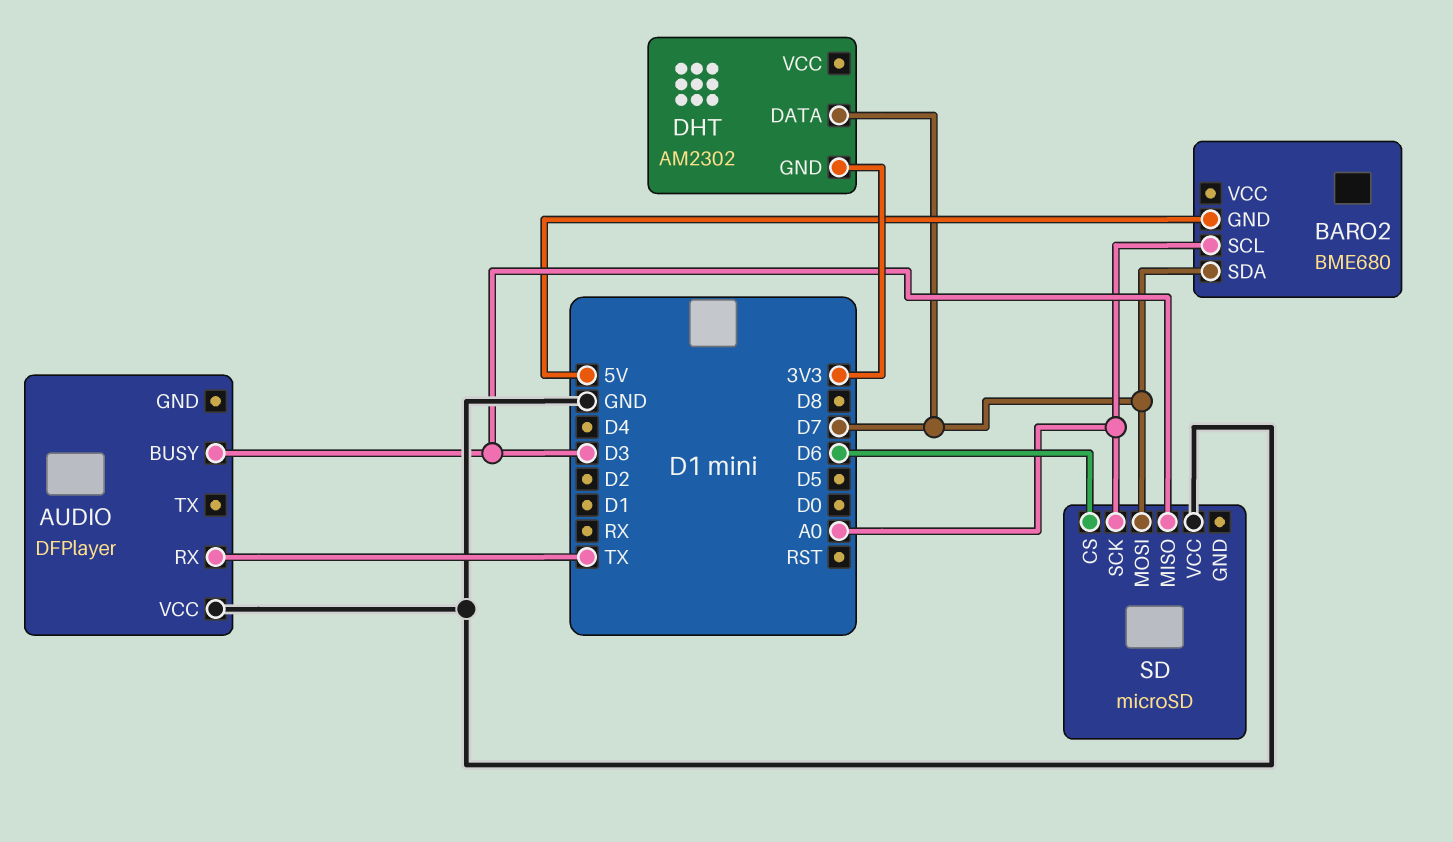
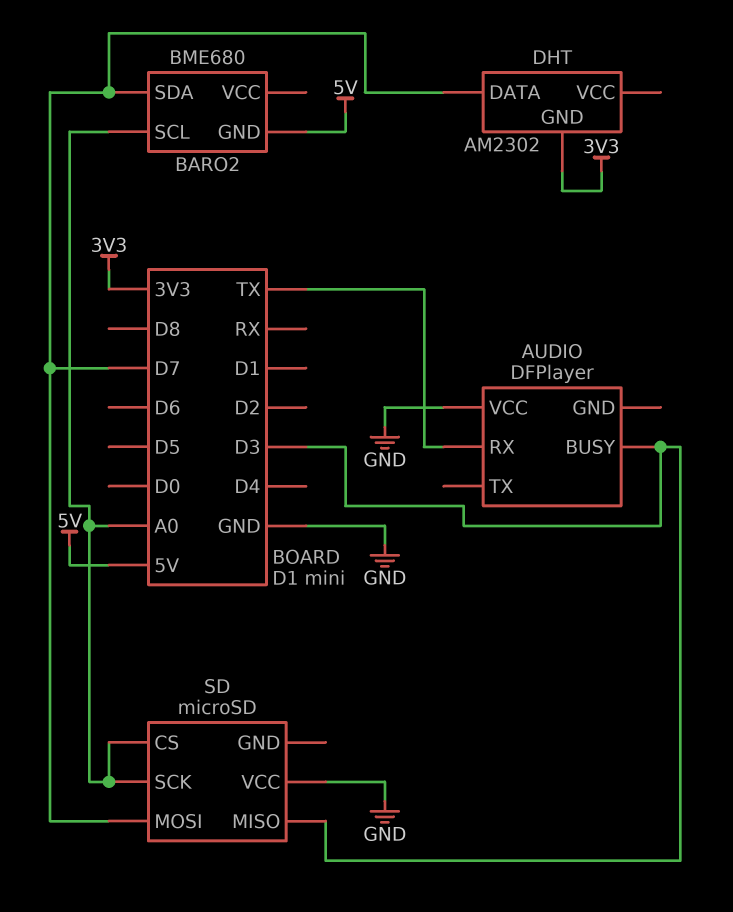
SD pin CS: D6 -> A0

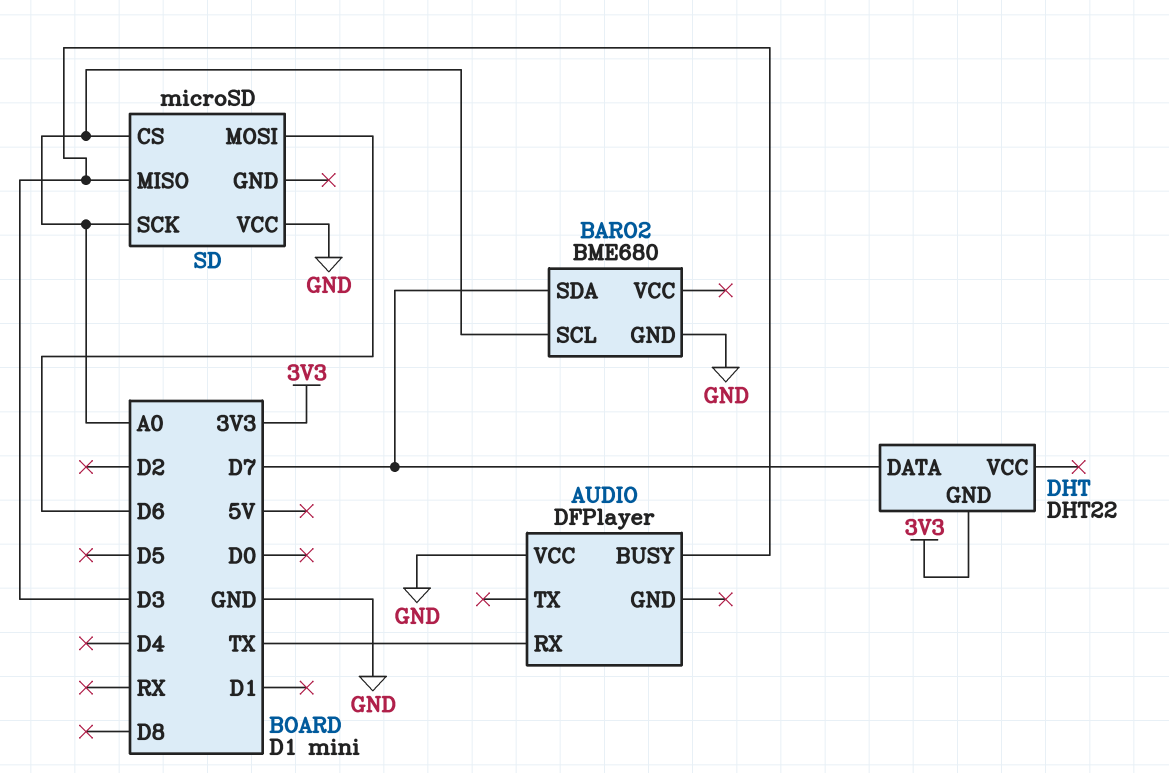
BARO2 pin GND: 5V -> GND
DHT: AM2302 -> DHT22
SD pin MOSI: D7 -> D6

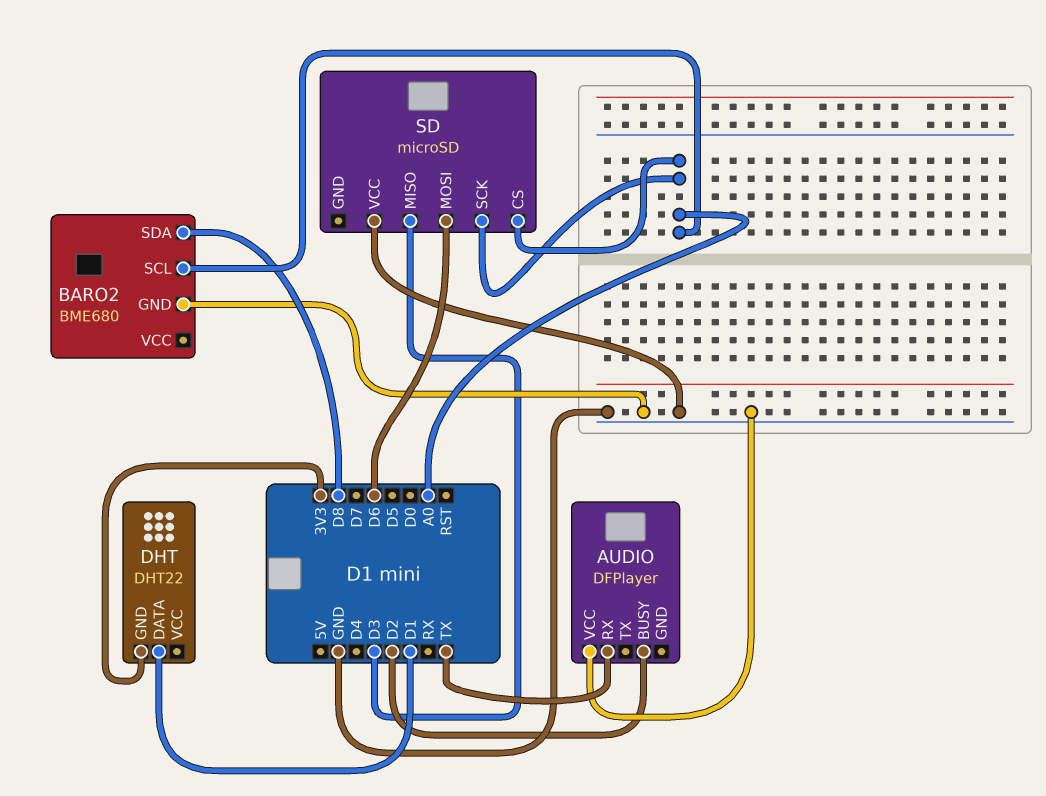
AUDIO pin BUSY: D3 -> D2
BARO2 pin SDA: D7 -> D8
DHT pin DATA: D7 -> D1

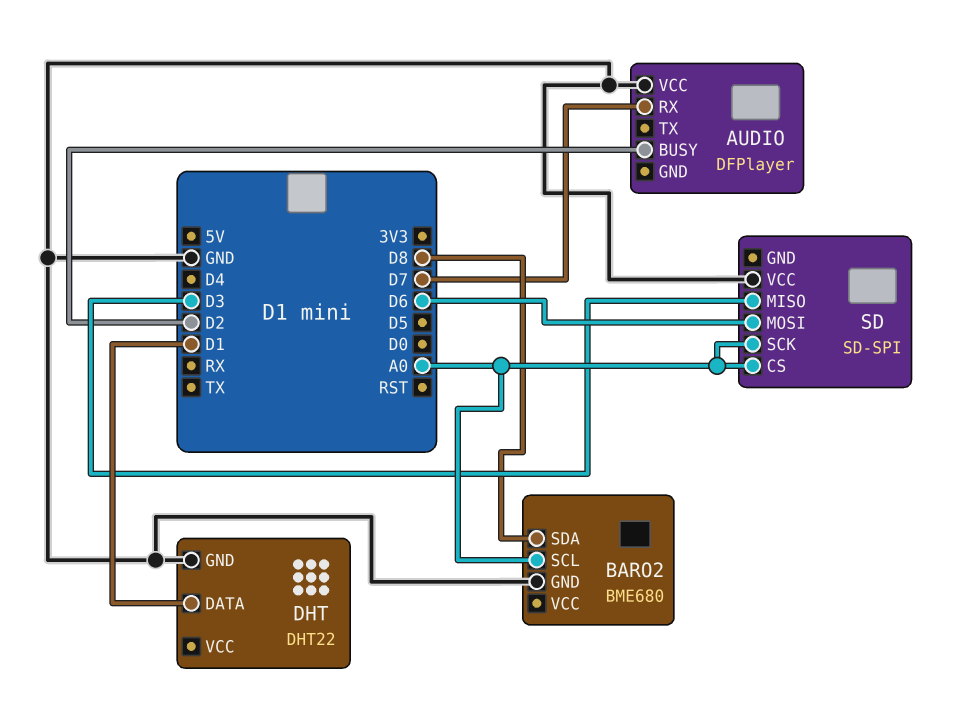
AUDIO pin RX: TX -> D7
DHT pin GND: 3V3 -> GND
SD: microSD -> SD-SPI

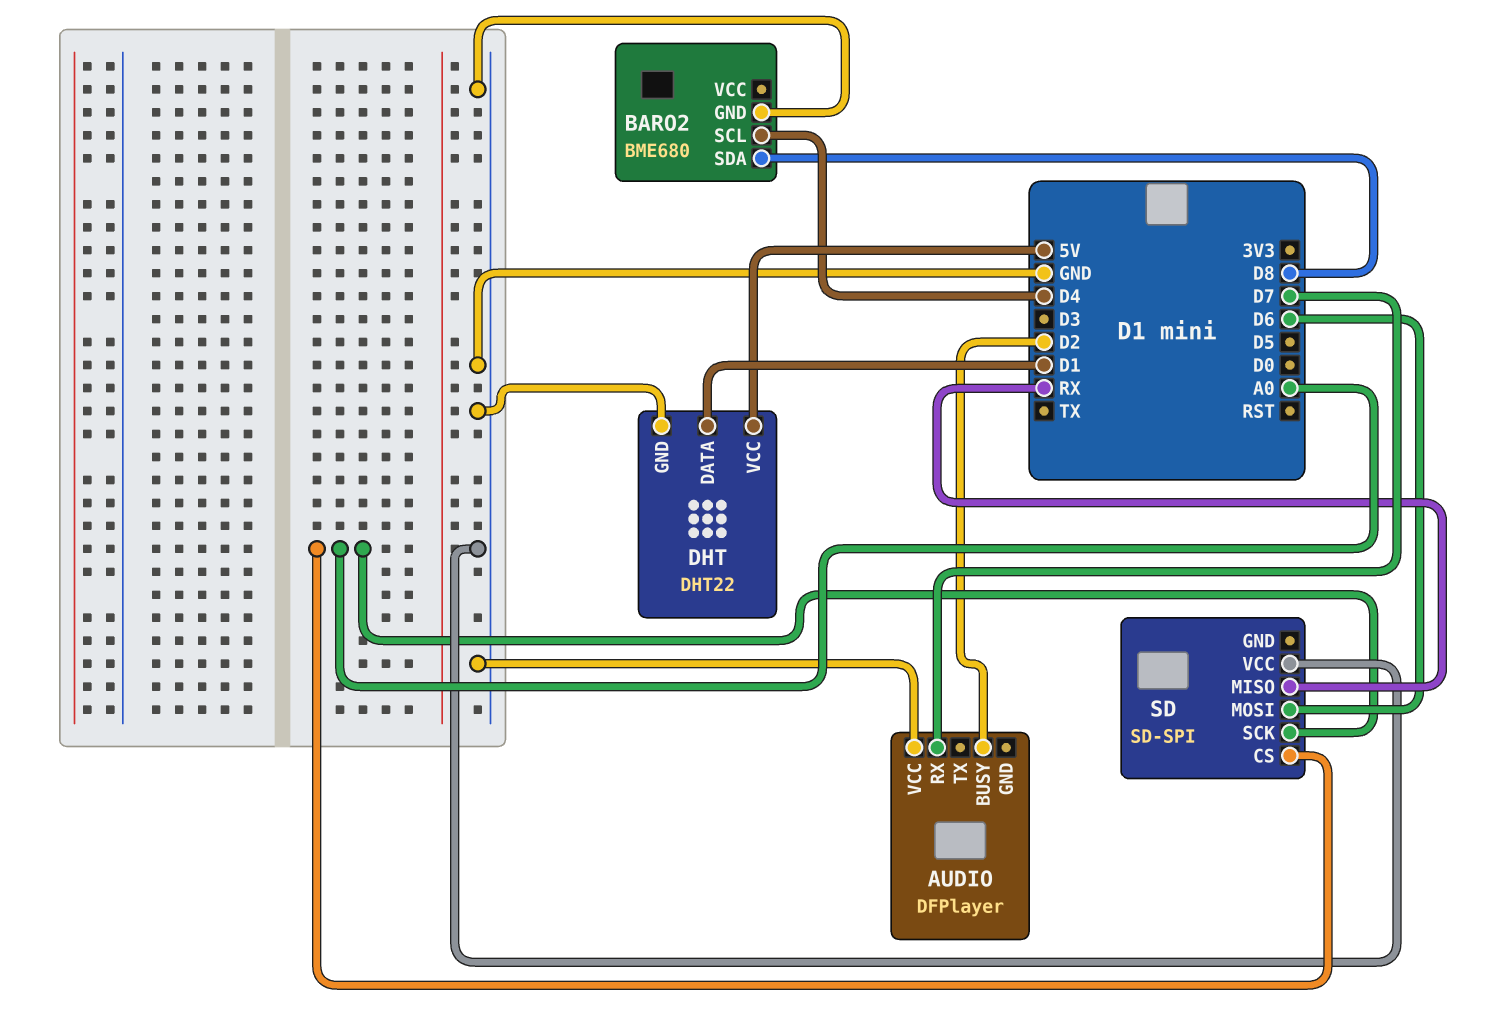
BARO2 pin SCL: A0 -> D4
DHT pin VCC: none -> 5V
SD pin MISO: D3 -> RX

